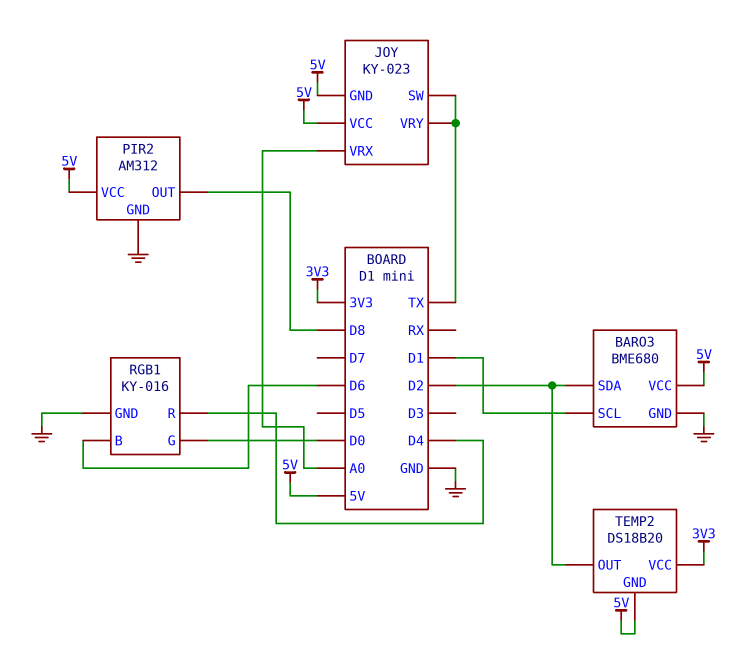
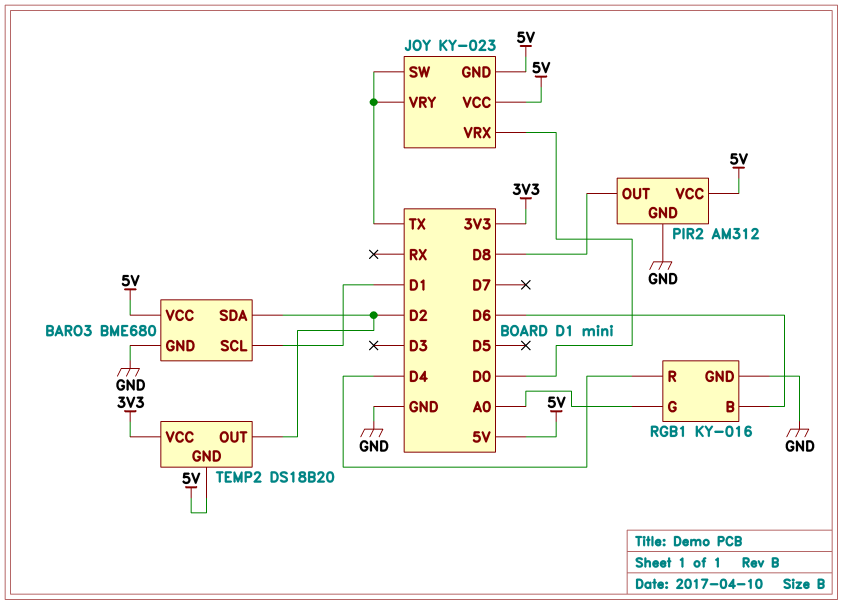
JOY pin VRX: A0 -> D0
RGB1 pin G: D0 -> A0

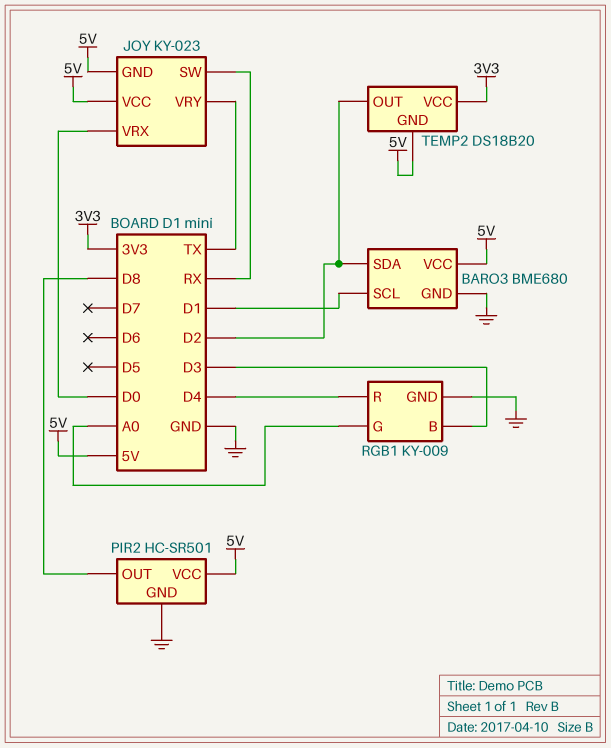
JOY pin SW: TX -> RX
PIR2: AM312 -> HC-SR501
RGB1: KY-016 -> KY-009
RGB1 pin B: D6 -> D3

